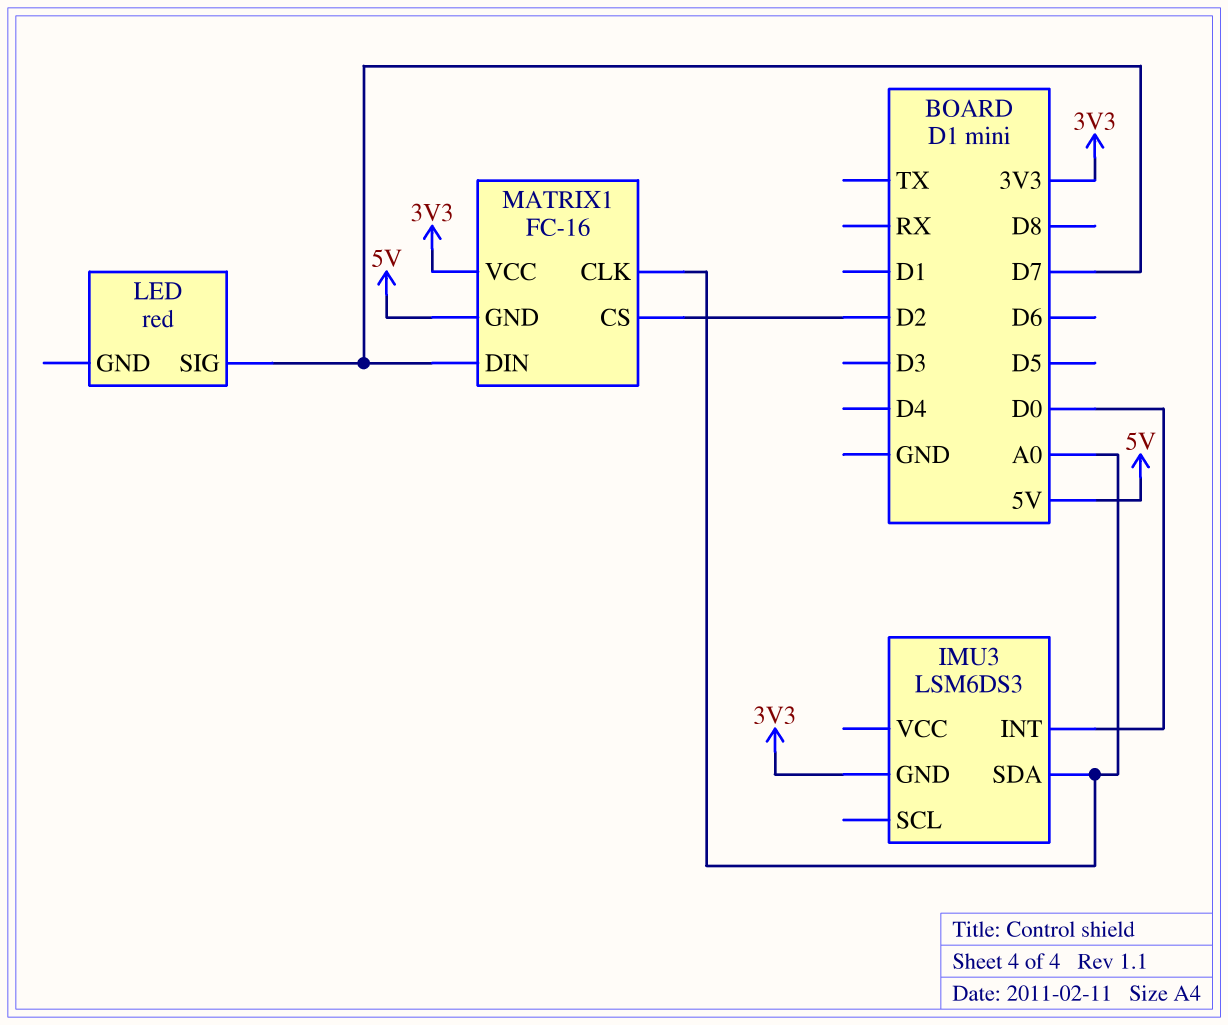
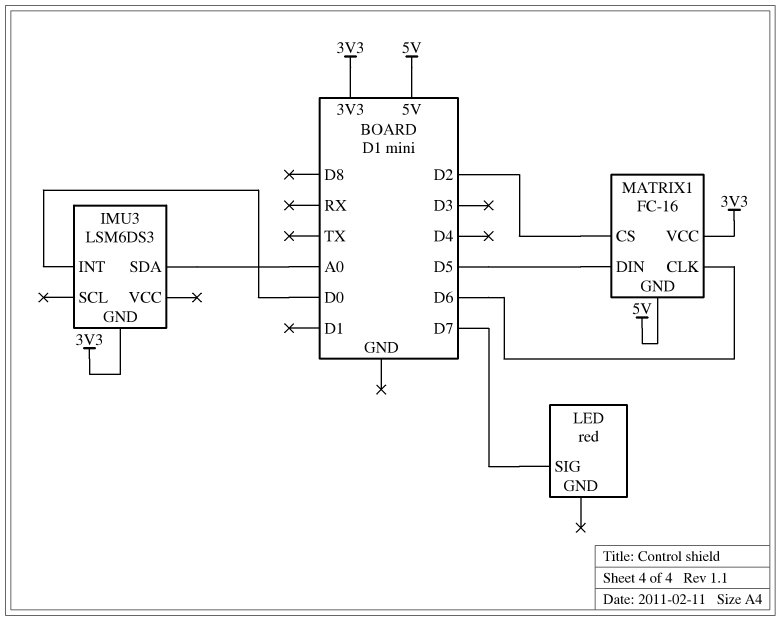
MATRIX1 pin CLK: A0 -> D6
MATRIX1 pin DIN: D7 -> D5

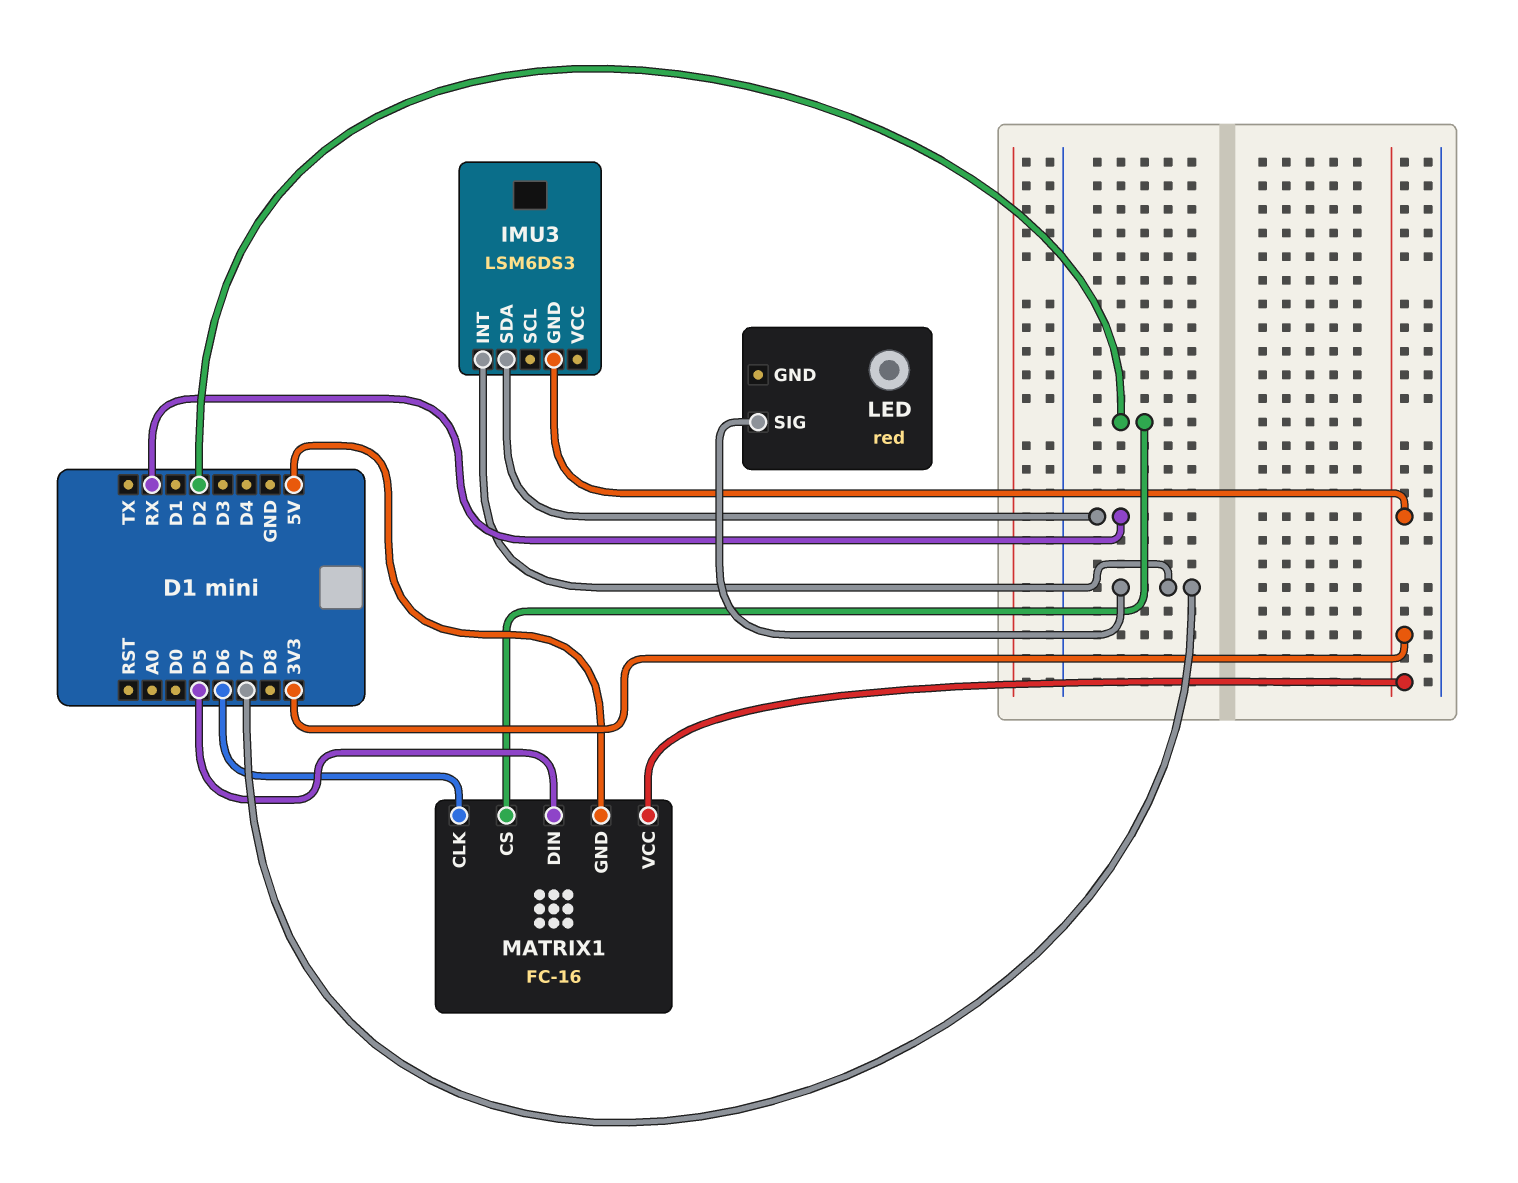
IMU3 pin INT: D0 -> D7
IMU3 pin SDA: A0 -> RX

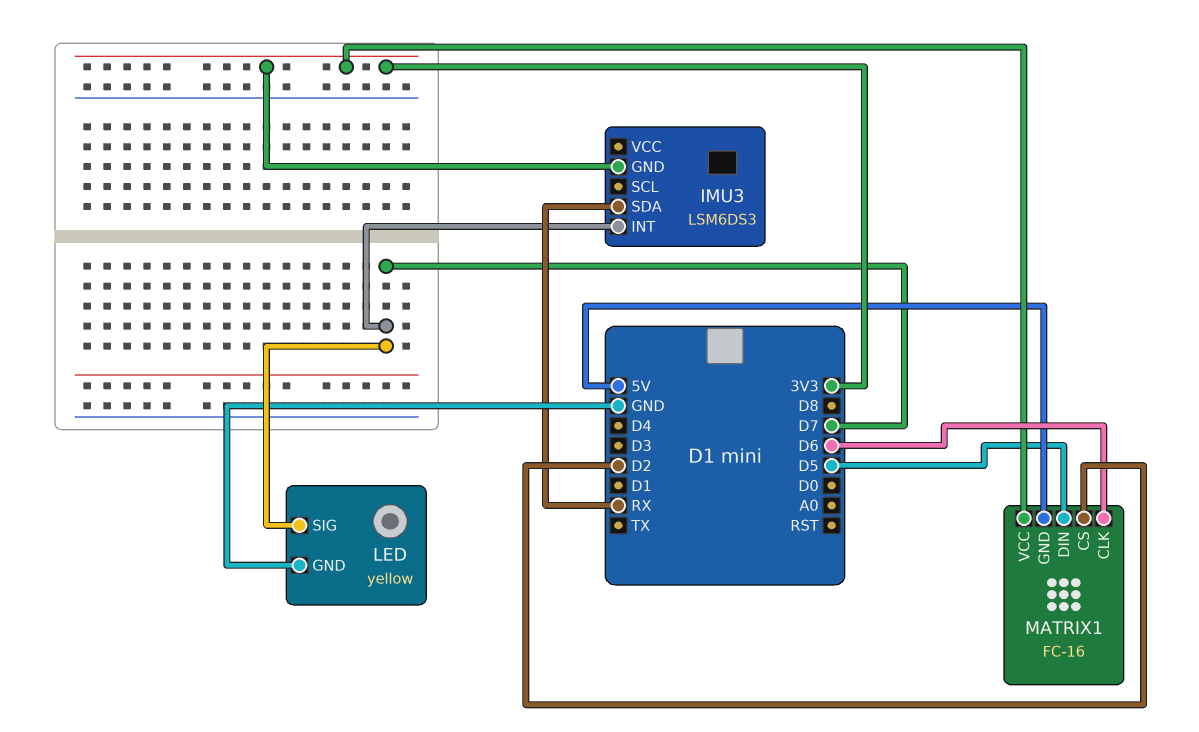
LED: red -> yellow
LED pin GND: none -> GND

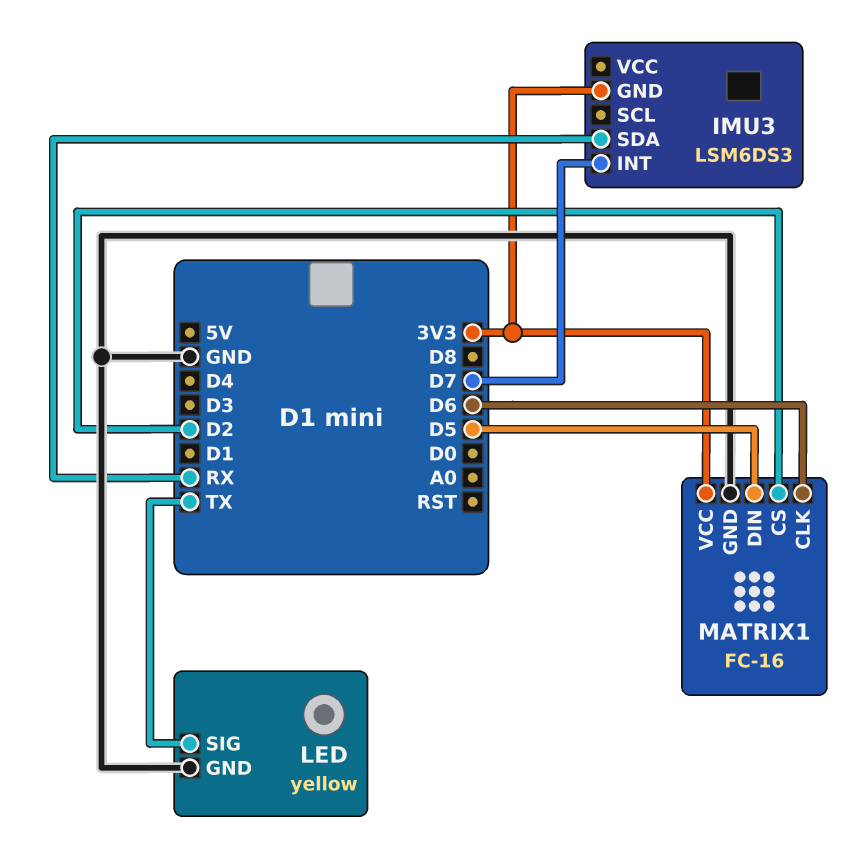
LED pin SIG: D7 -> TX
MATRIX1 pin GND: 5V -> GND

